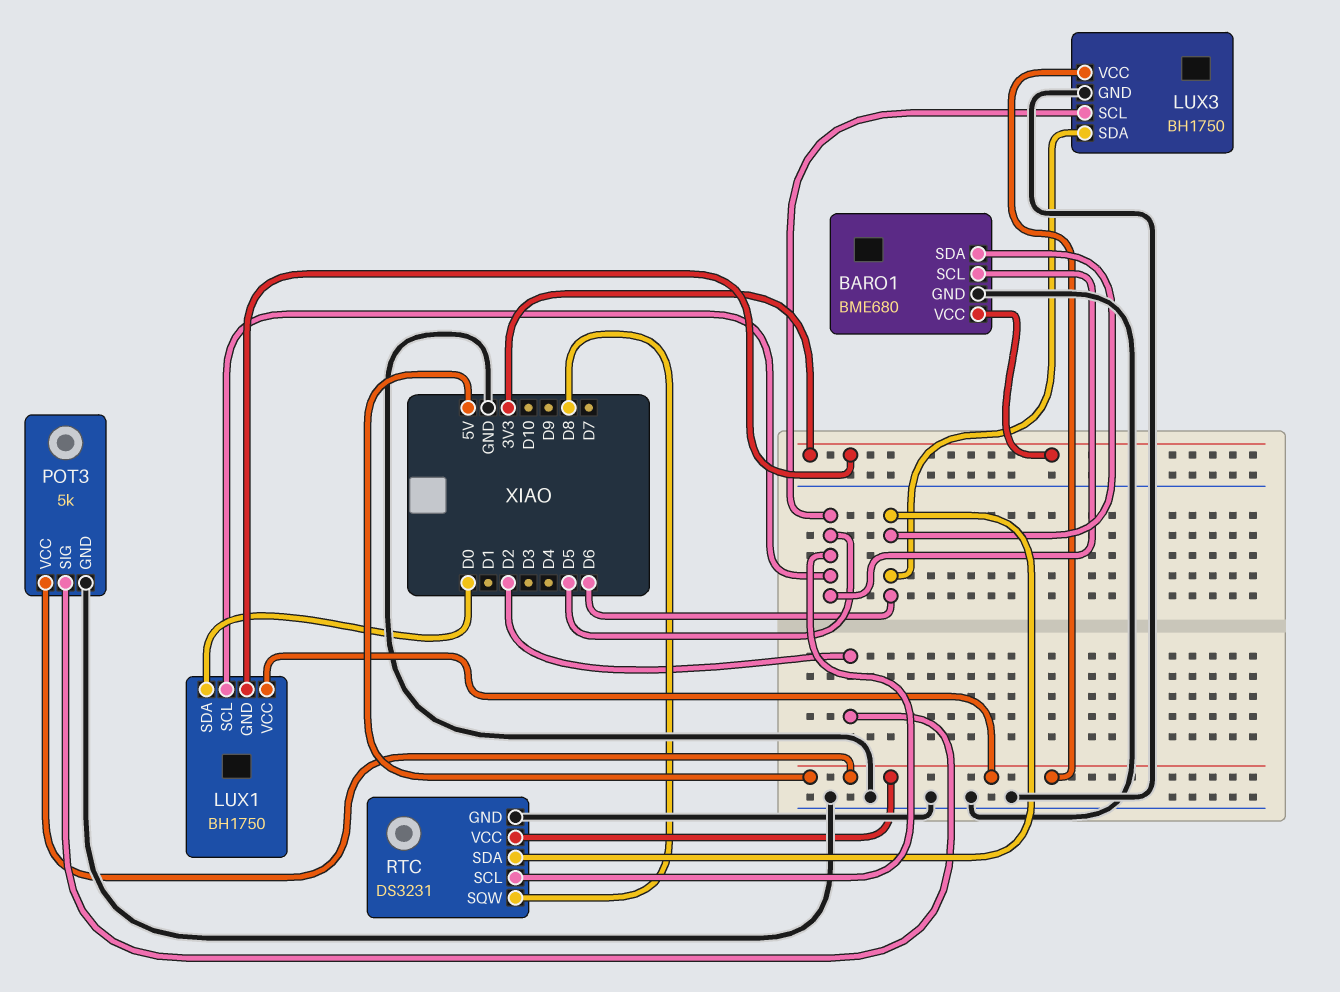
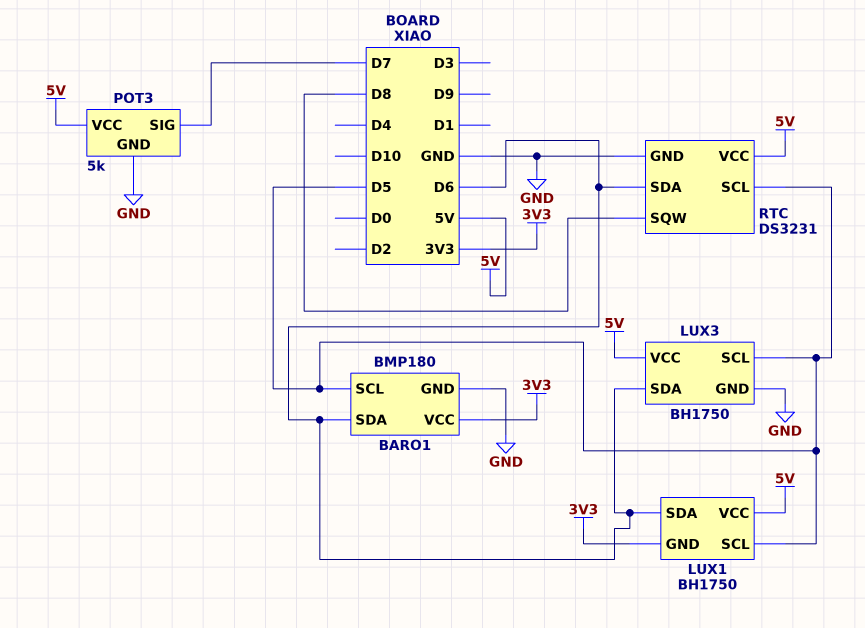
BARO1: BME680 -> BMP180
LUX1 pin SDA: D0 -> D6
POT3 pin SIG: D2 -> D7

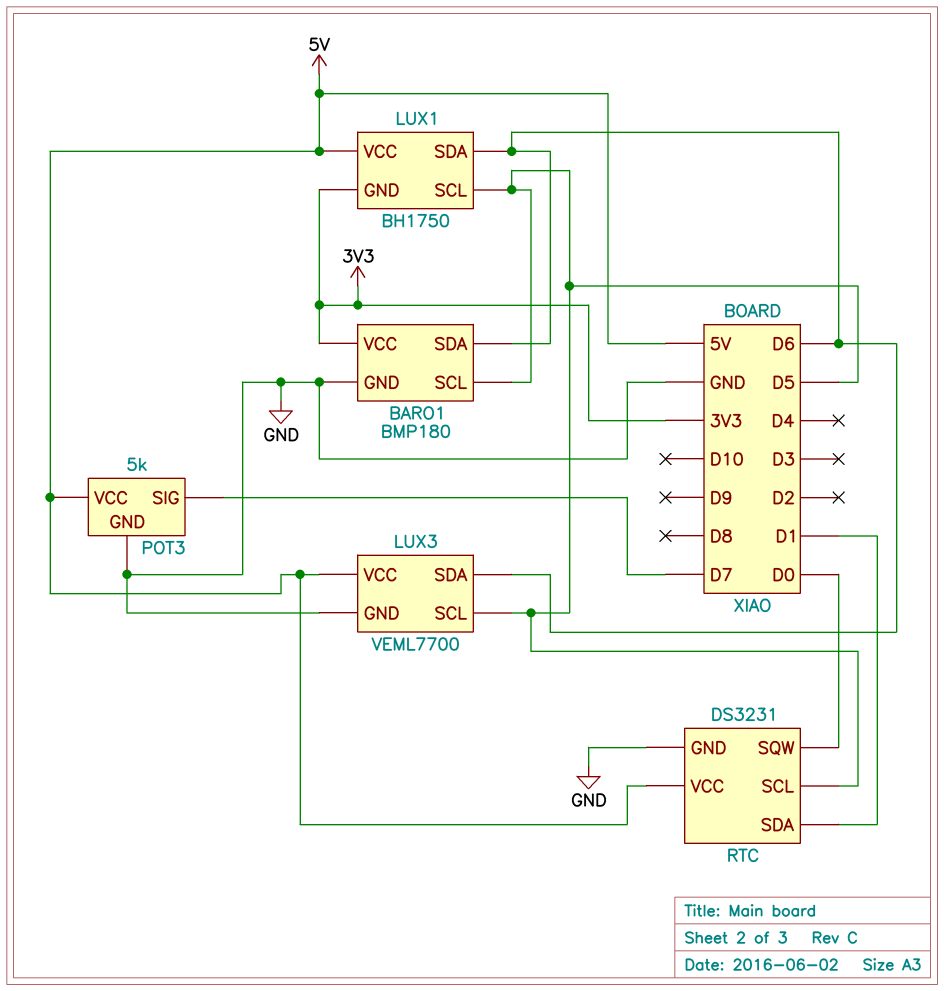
LUX3: BH1750 -> VEML7700
RTC pin SDA: D6 -> D1
RTC pin SQW: D8 -> D0

